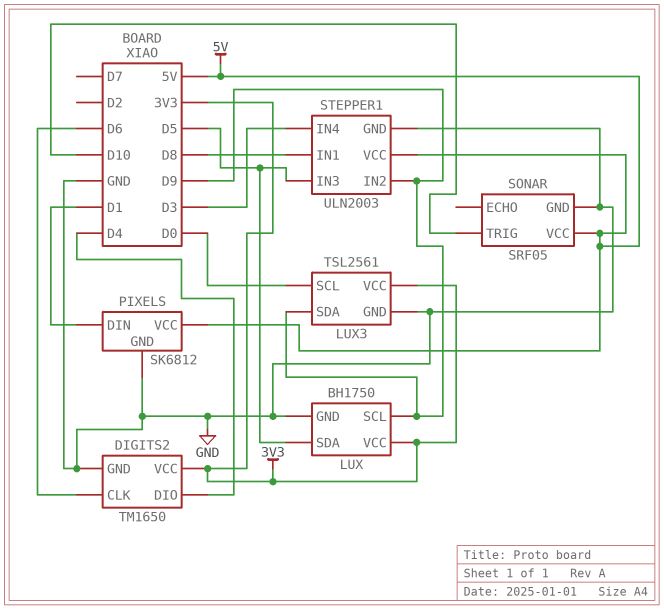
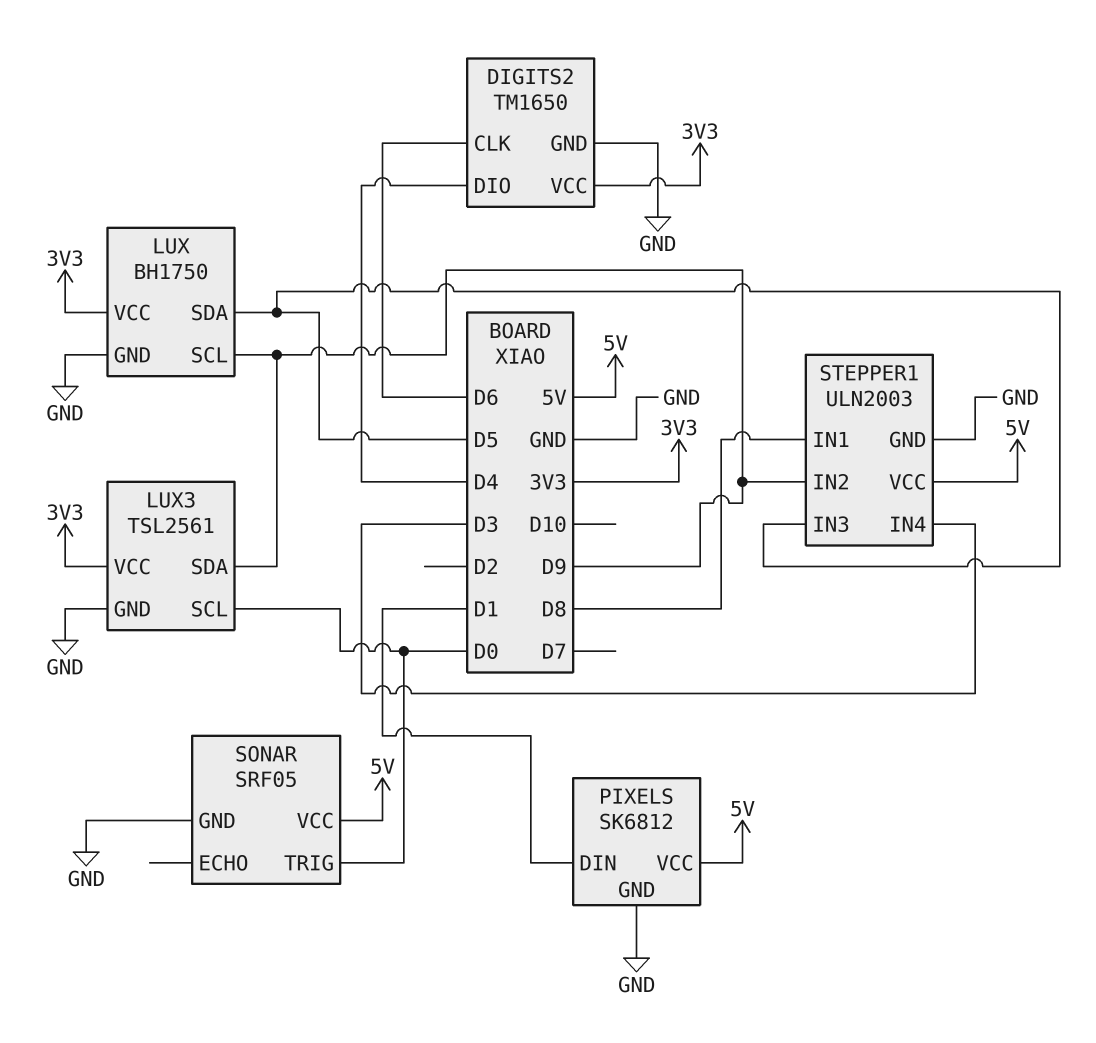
SONAR pin TRIG: D10 -> D0

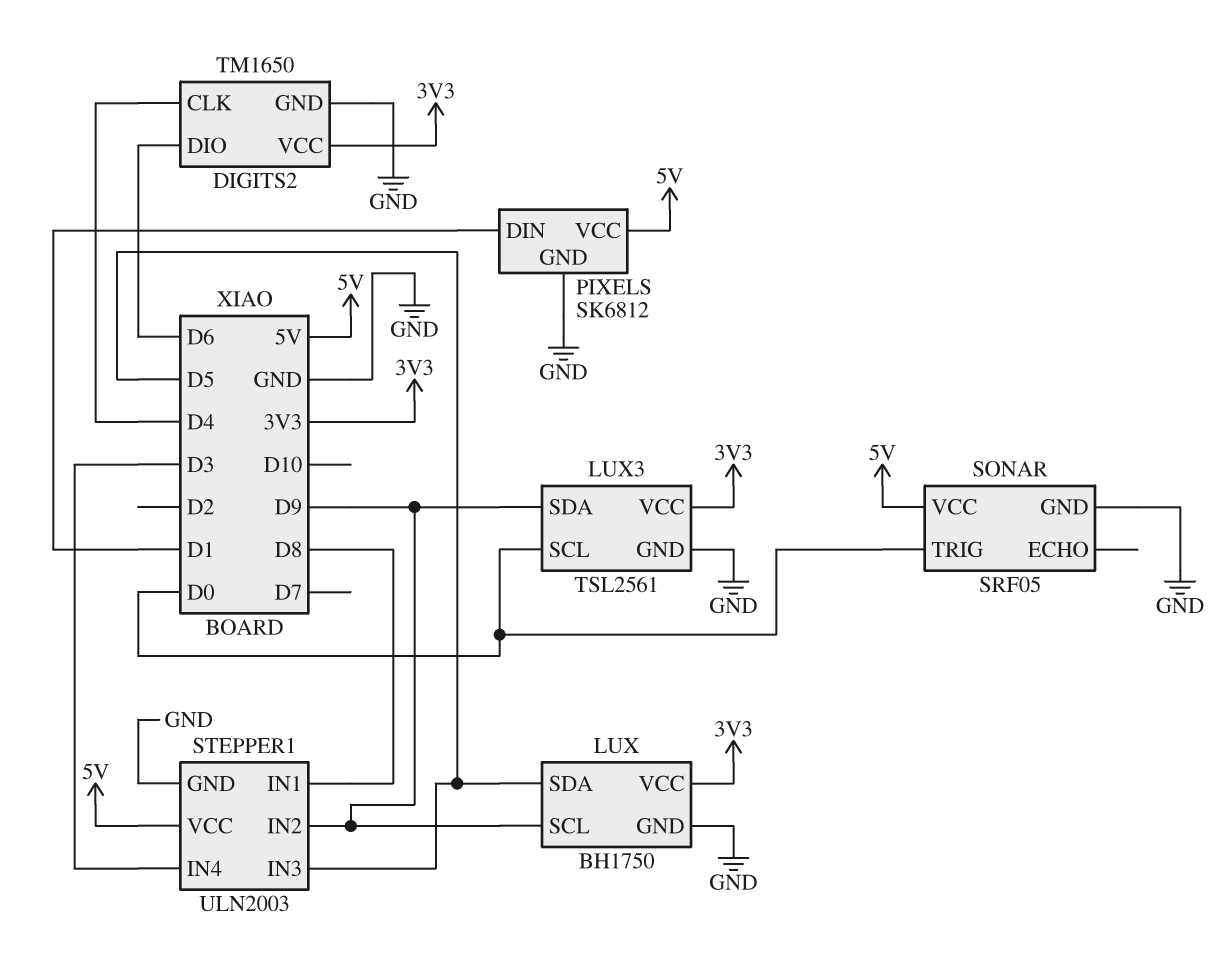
DIGITS2 pin CLK: D6 -> D4
DIGITS2 pin DIO: D4 -> D6

